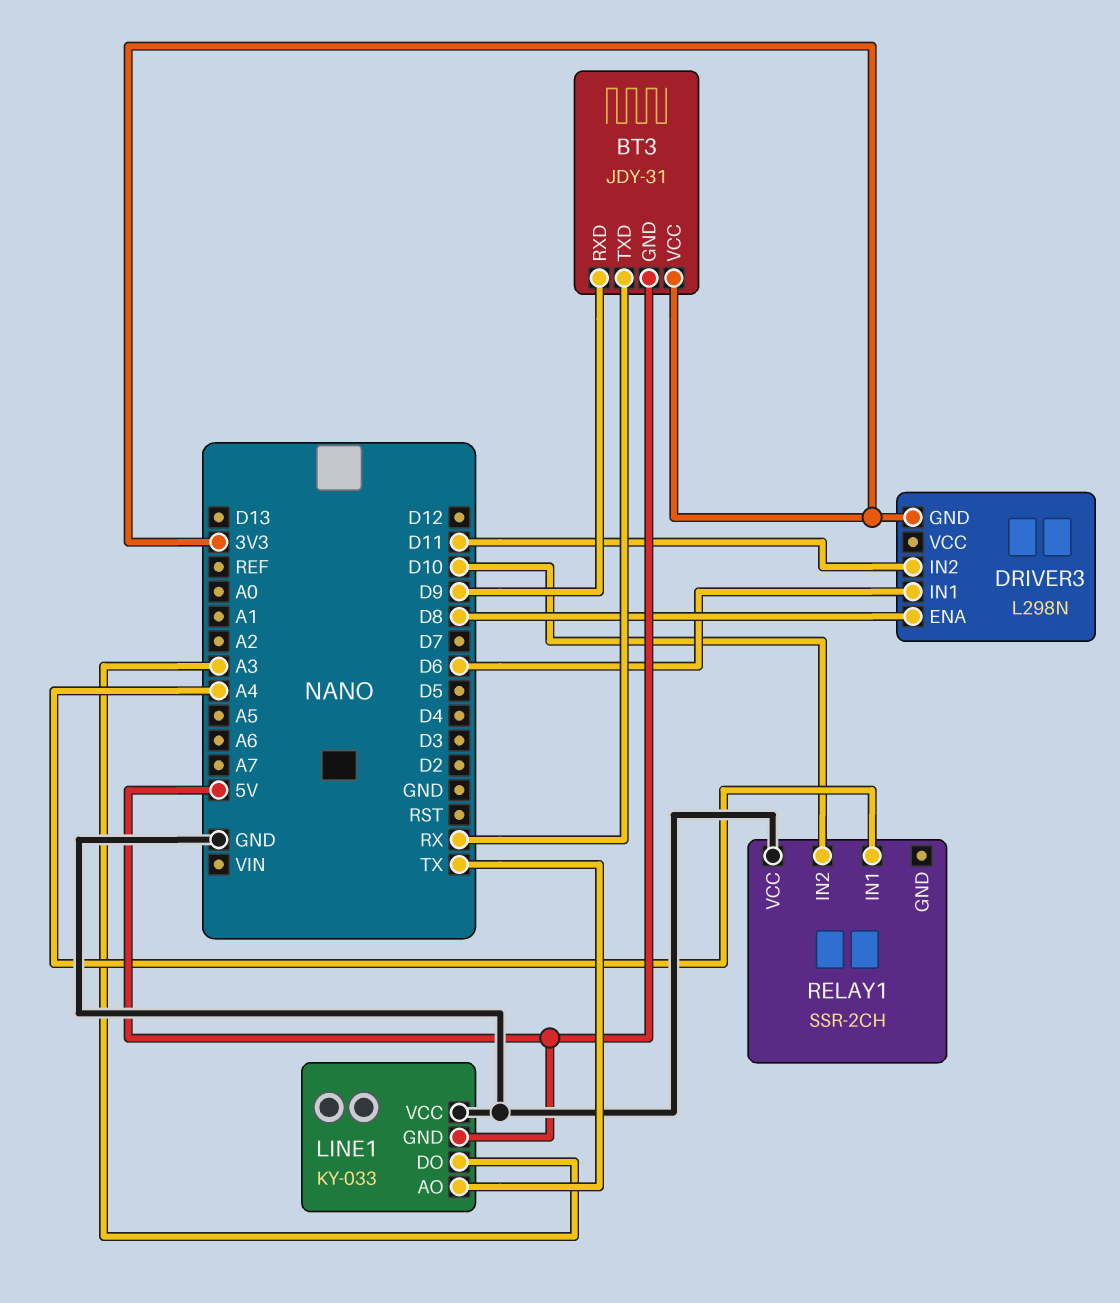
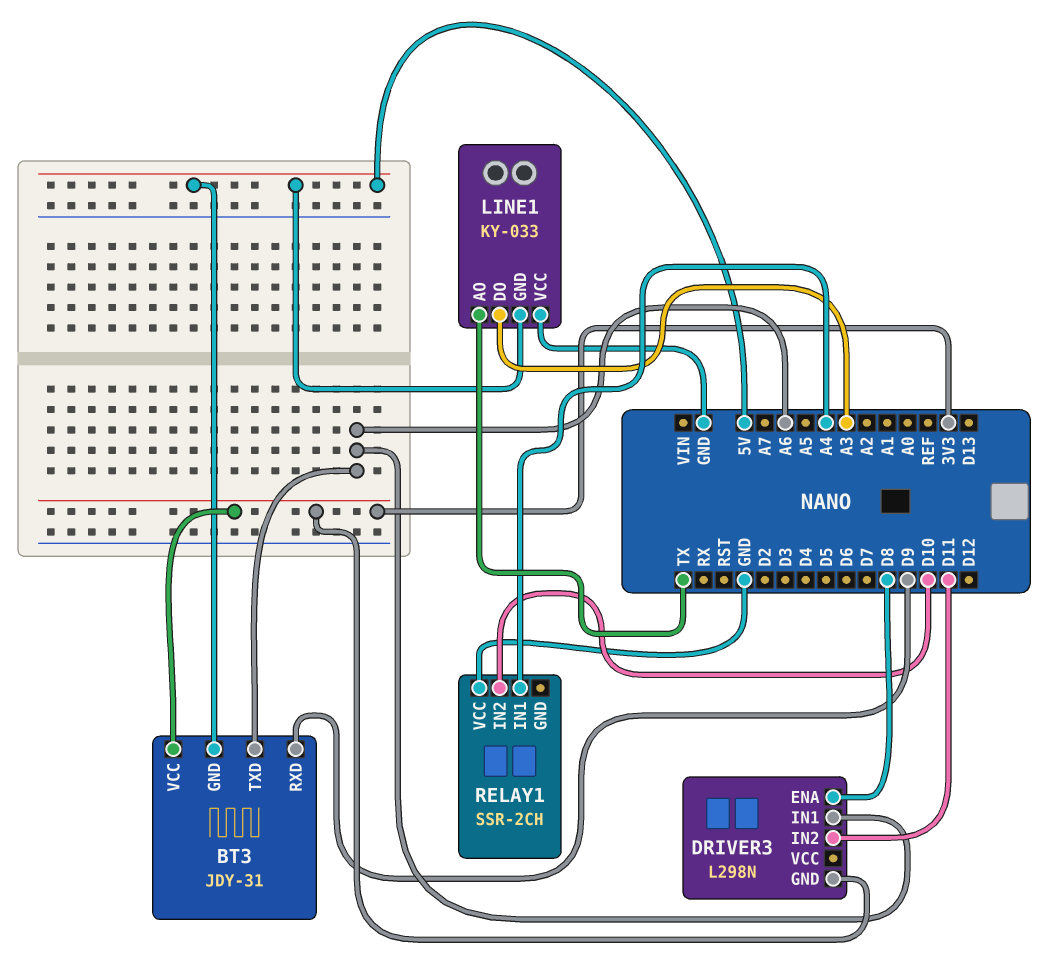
BT3 pin TXD: RX -> A6
DRIVER3 pin IN1: D6 -> A6

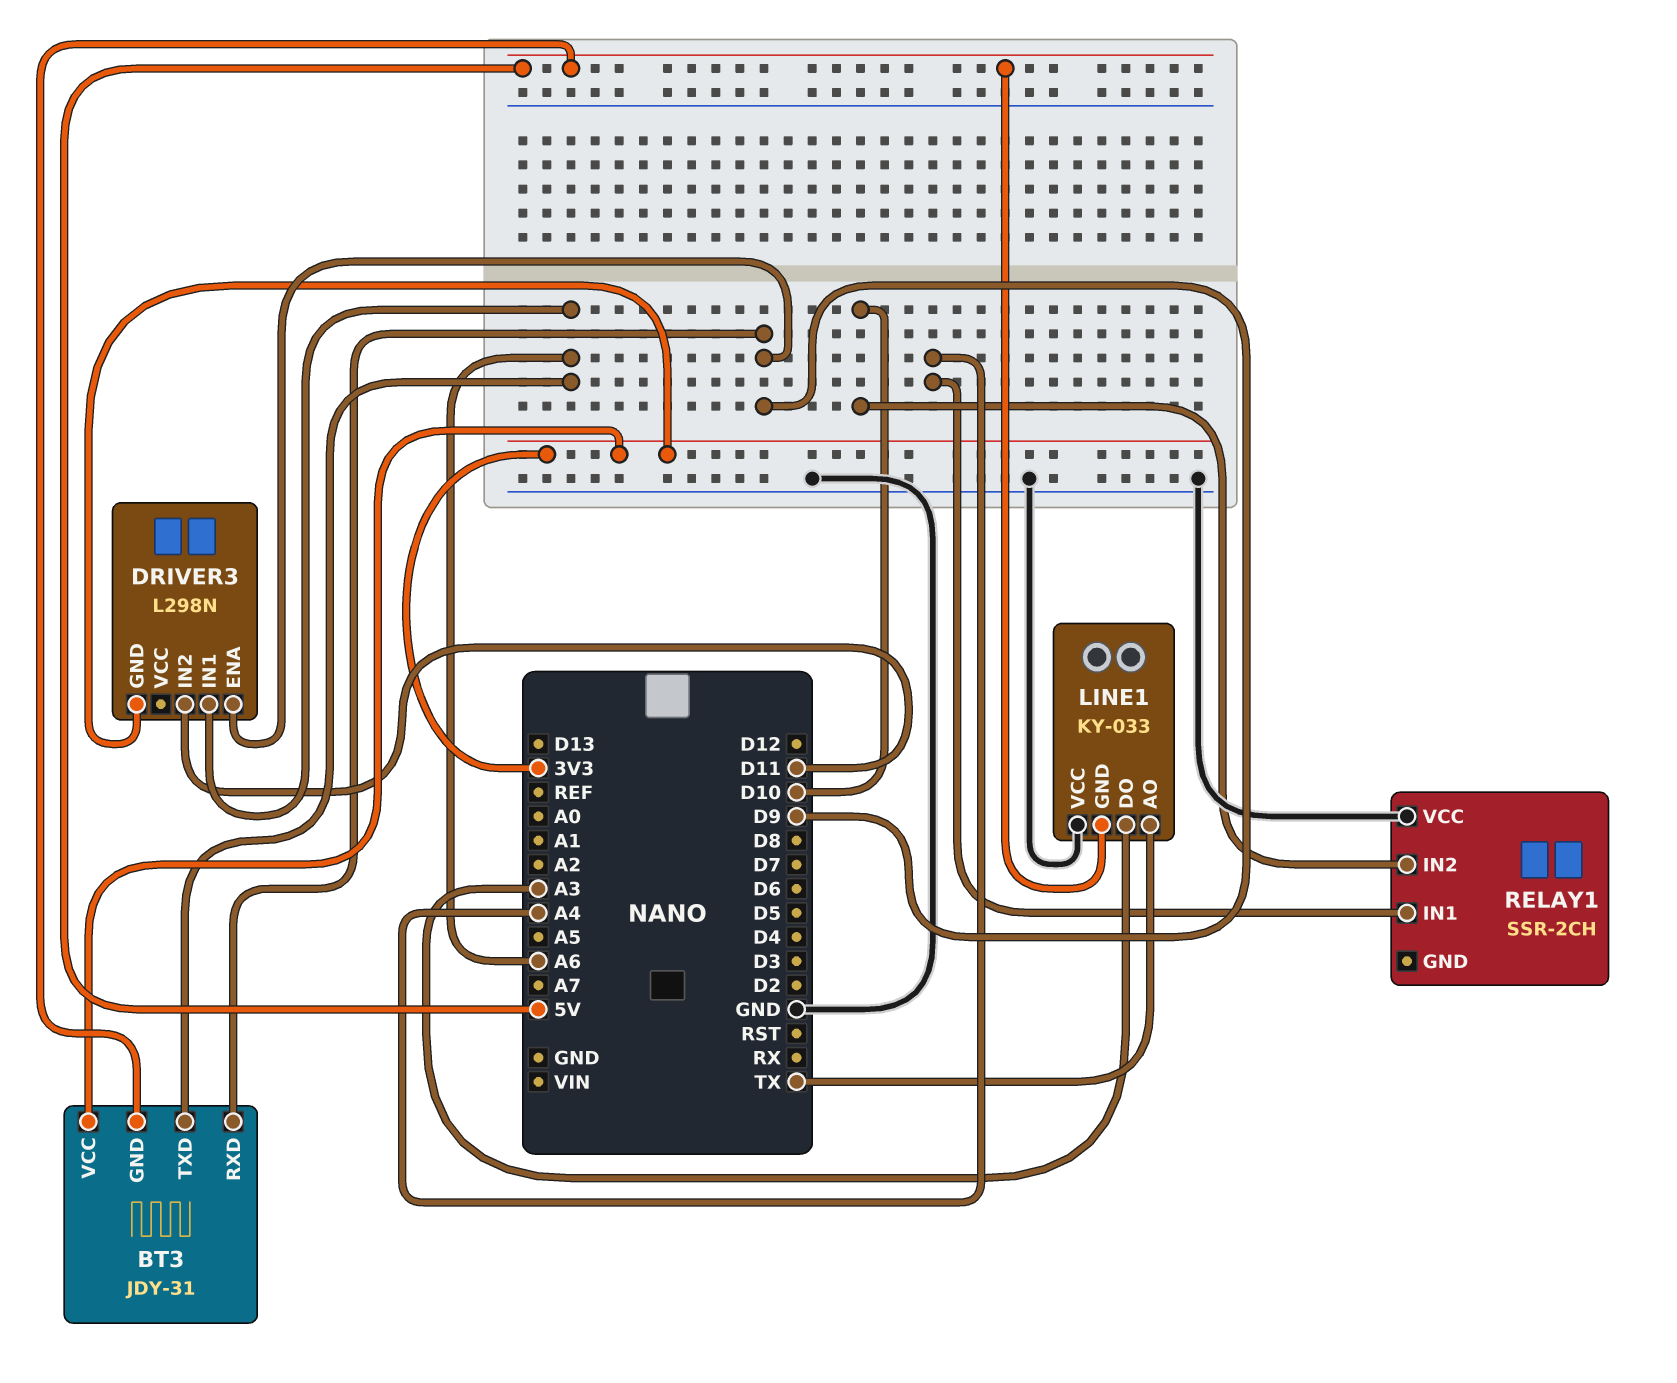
DRIVER3 pin ENA: D8 -> D9

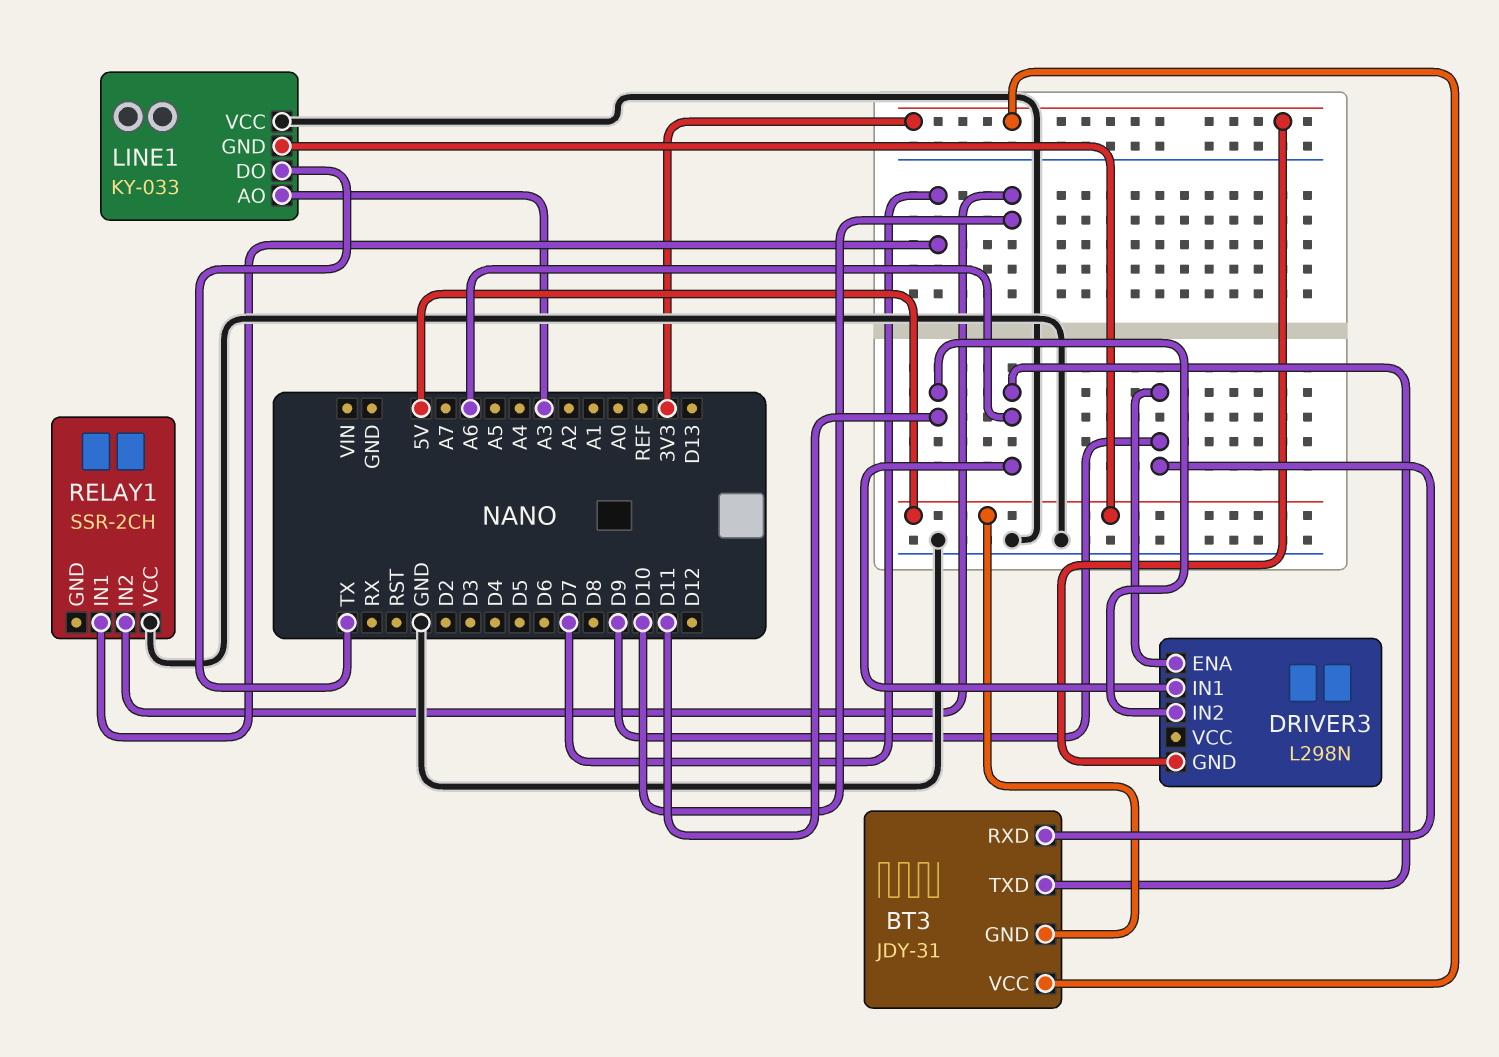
LINE1 pin AO: TX -> A3
LINE1 pin DO: A3 -> TX
RELAY1 pin IN1: A4 -> D7

